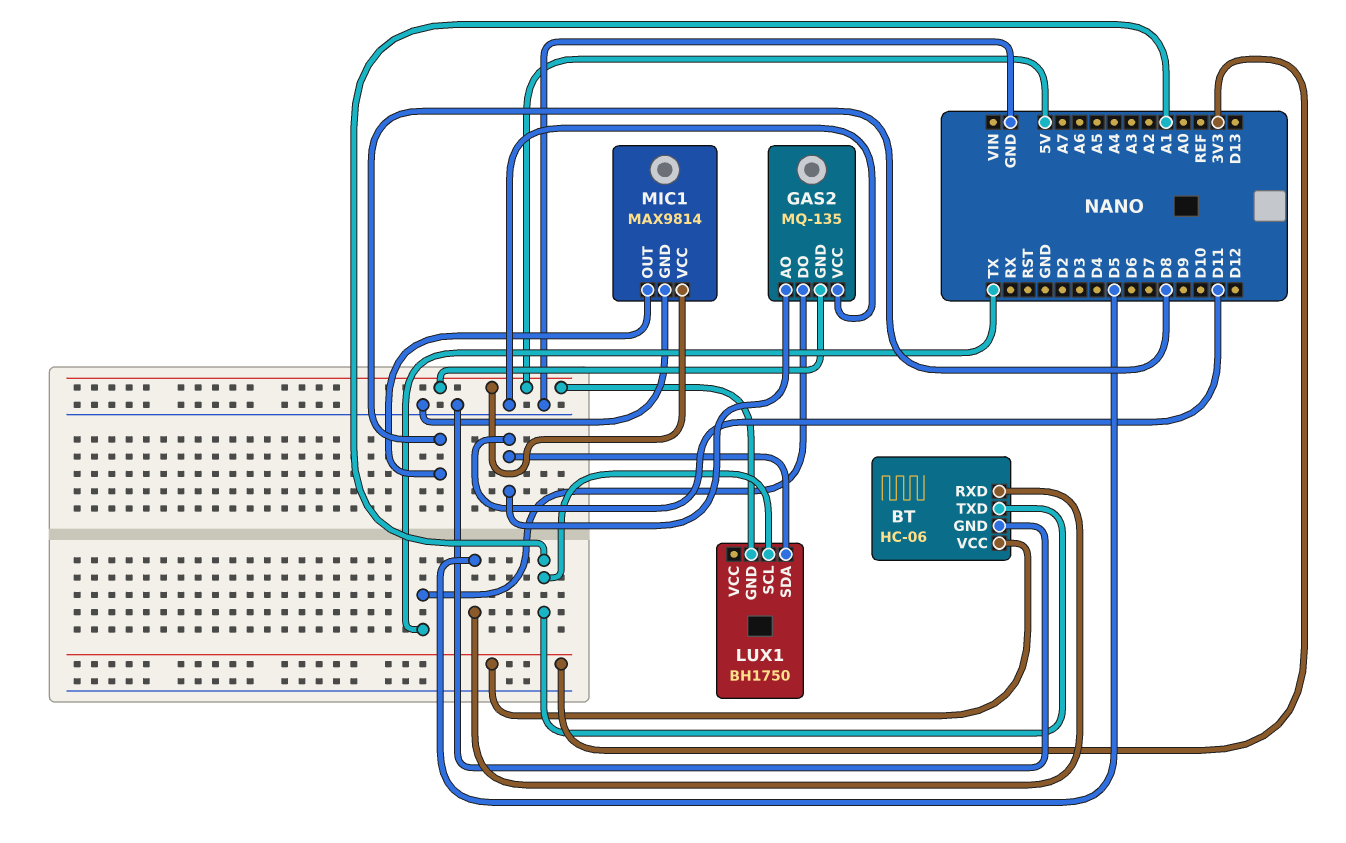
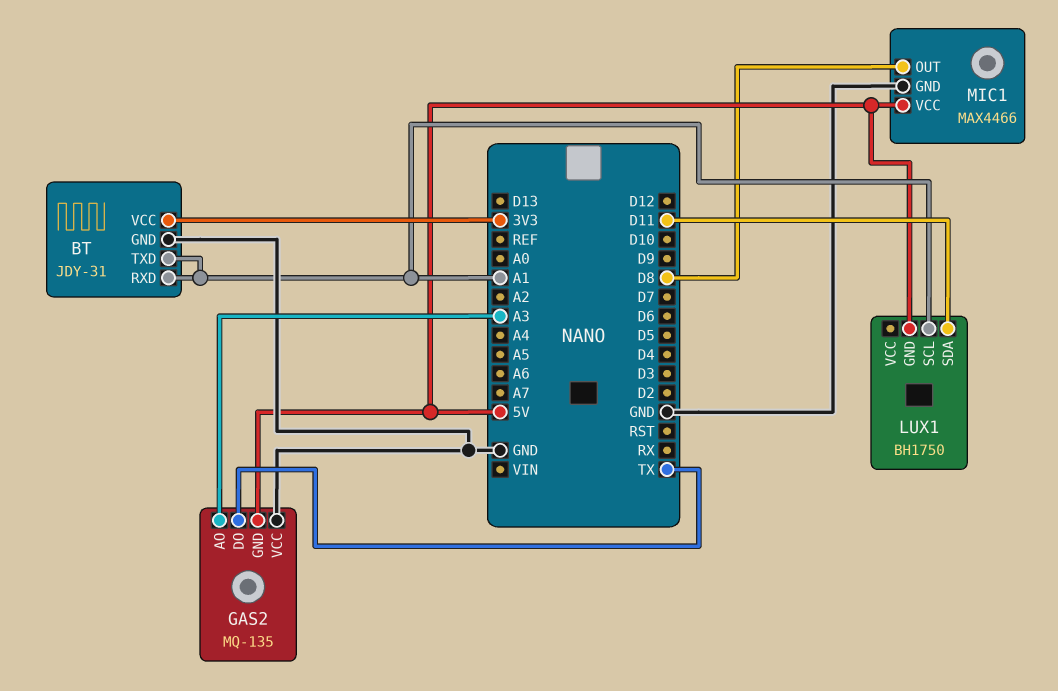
BT: HC-06 -> JDY-31
BT pin RXD: D5 -> A1
GAS2 pin AO: D11 -> A3
MIC1: MAX9814 -> MAX4466

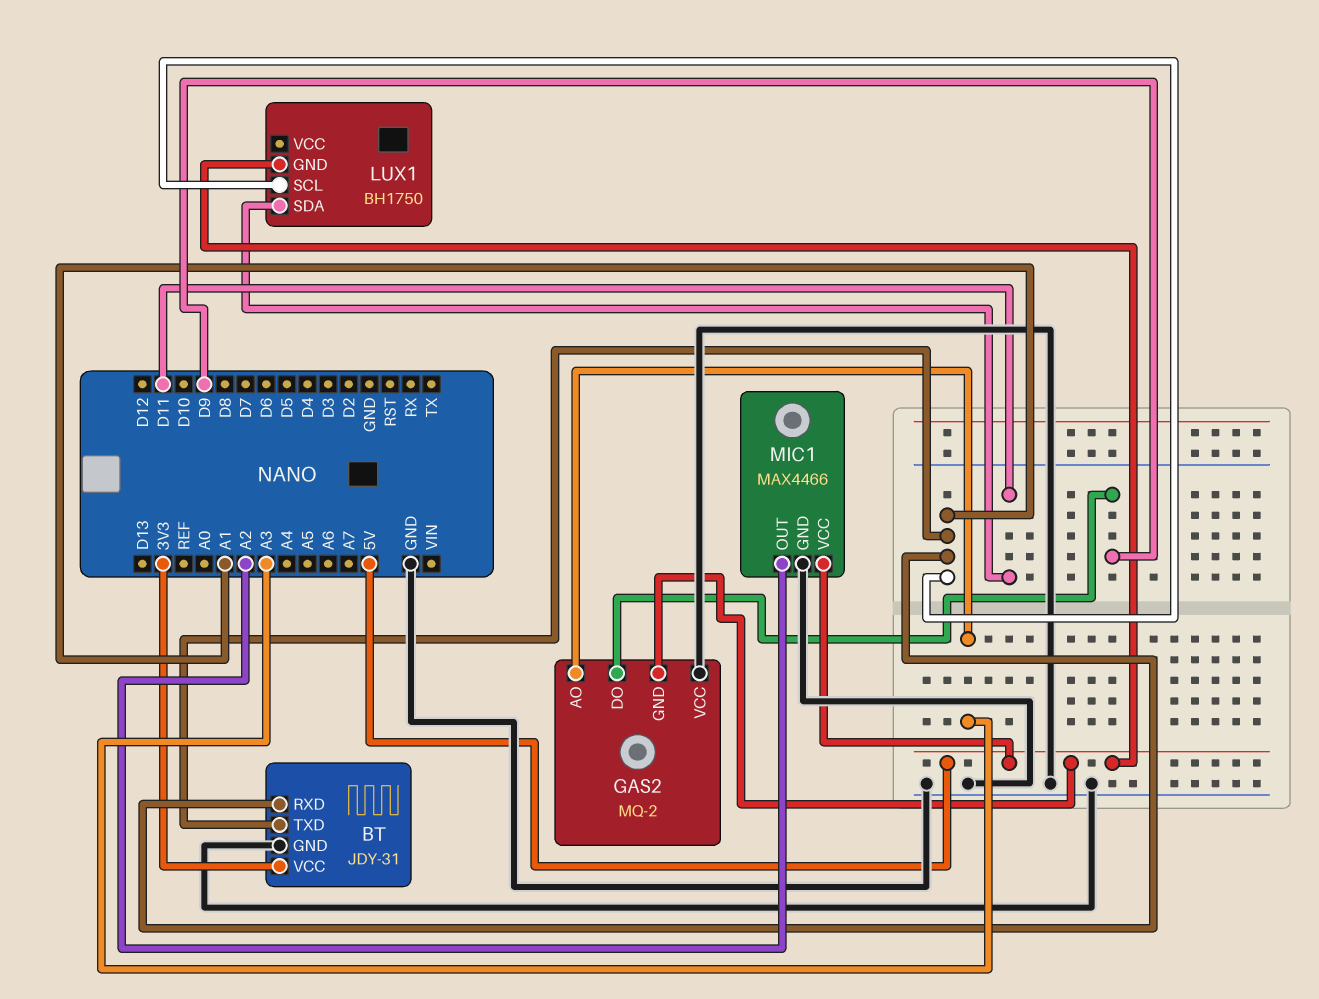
GAS2: MQ-135 -> MQ-2
GAS2 pin DO: TX -> D9
MIC1 pin OUT: D8 -> A2

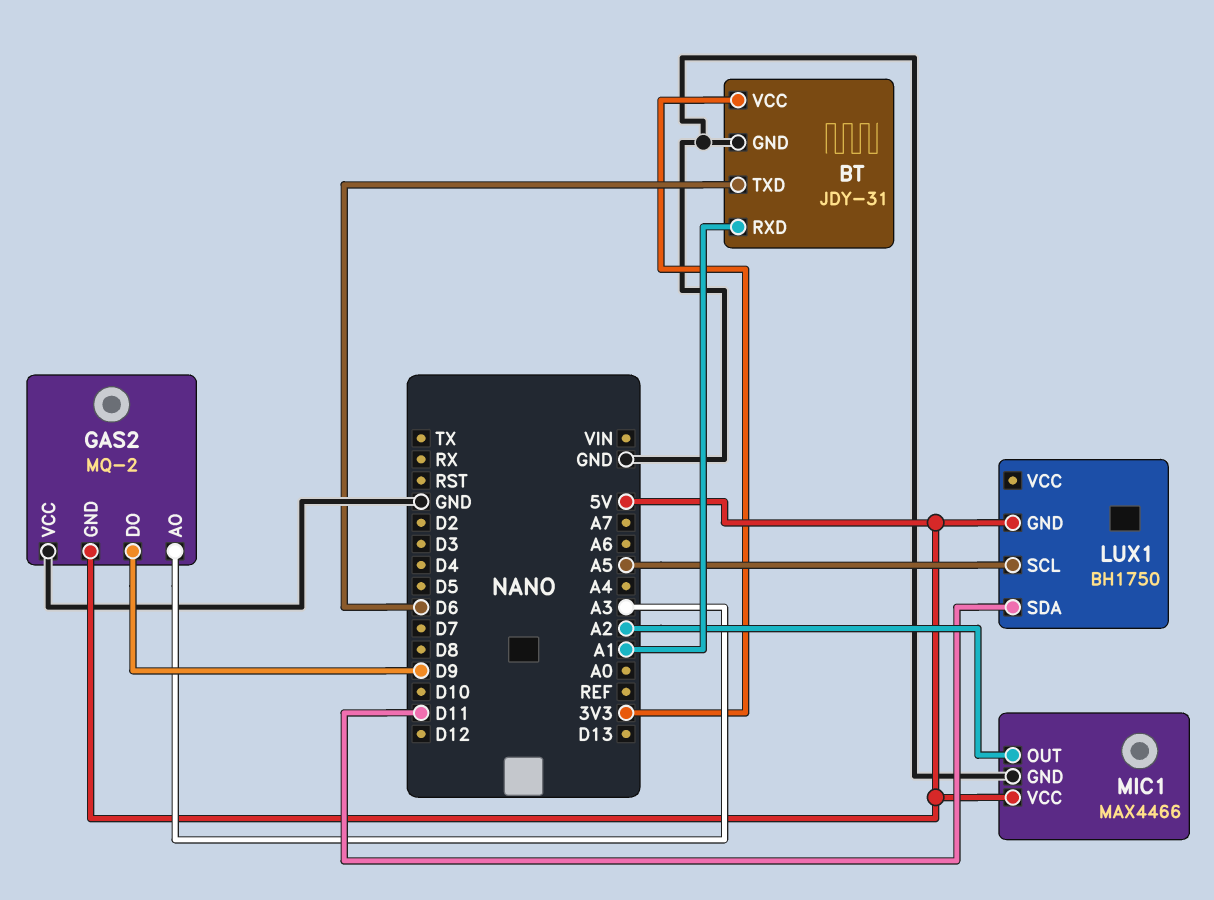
BT pin TXD: A1 -> D6
LUX1 pin SCL: A1 -> A5

